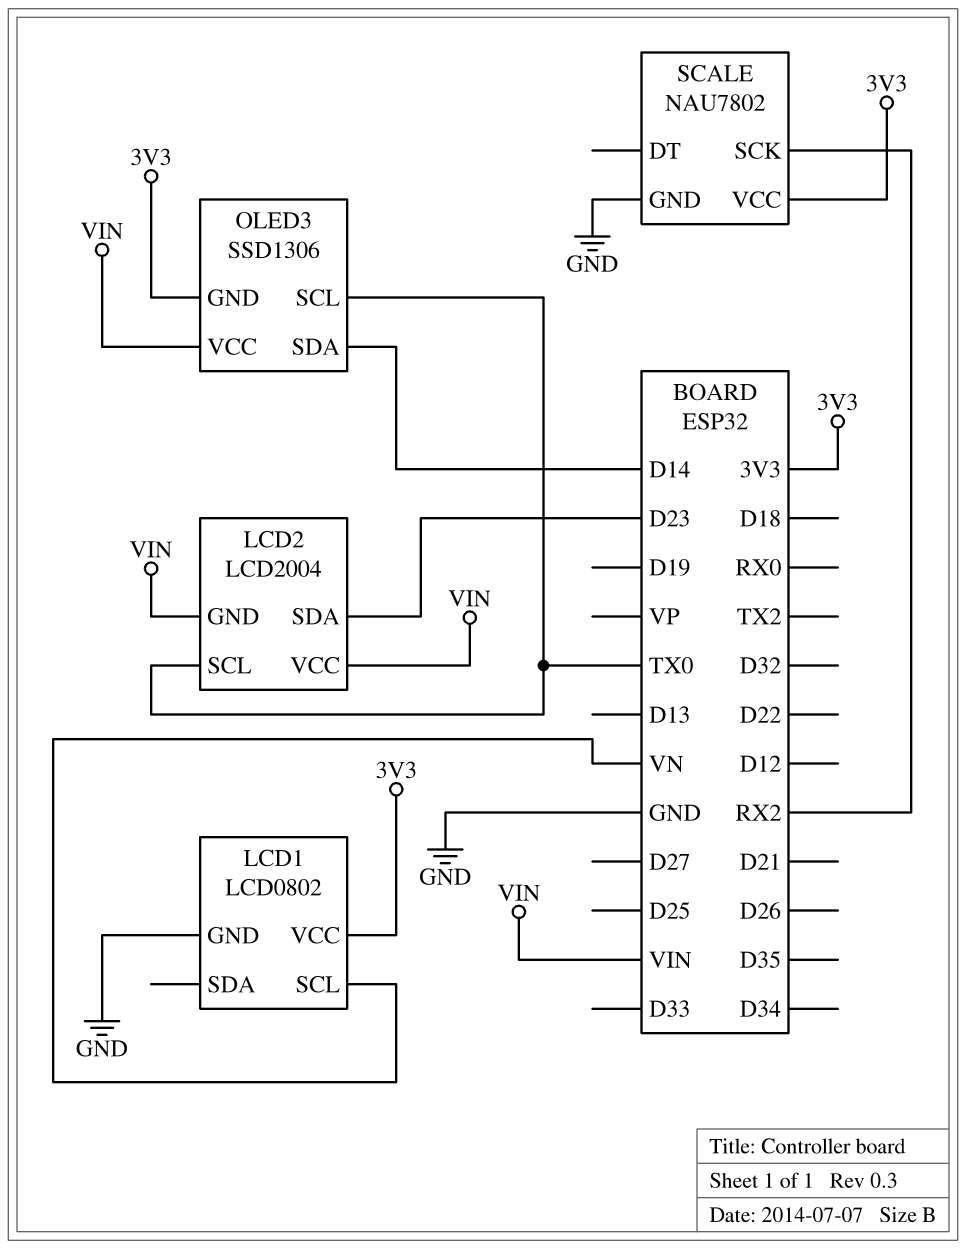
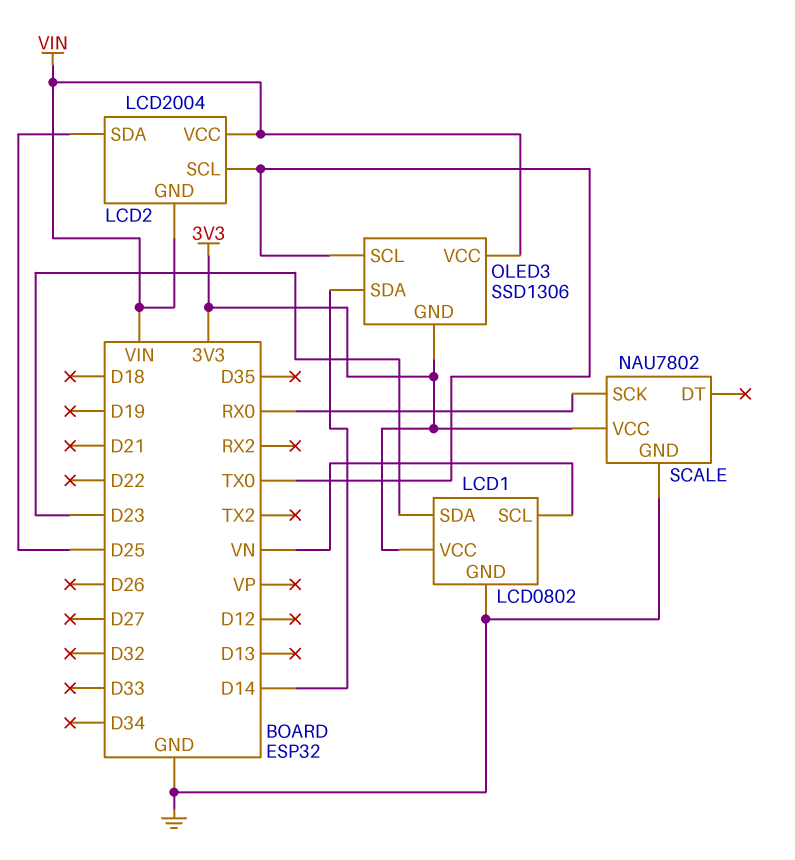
LCD1 pin SDA: none -> D23
LCD2 pin SDA: D23 -> D25
SCALE pin SCK: RX2 -> RX0

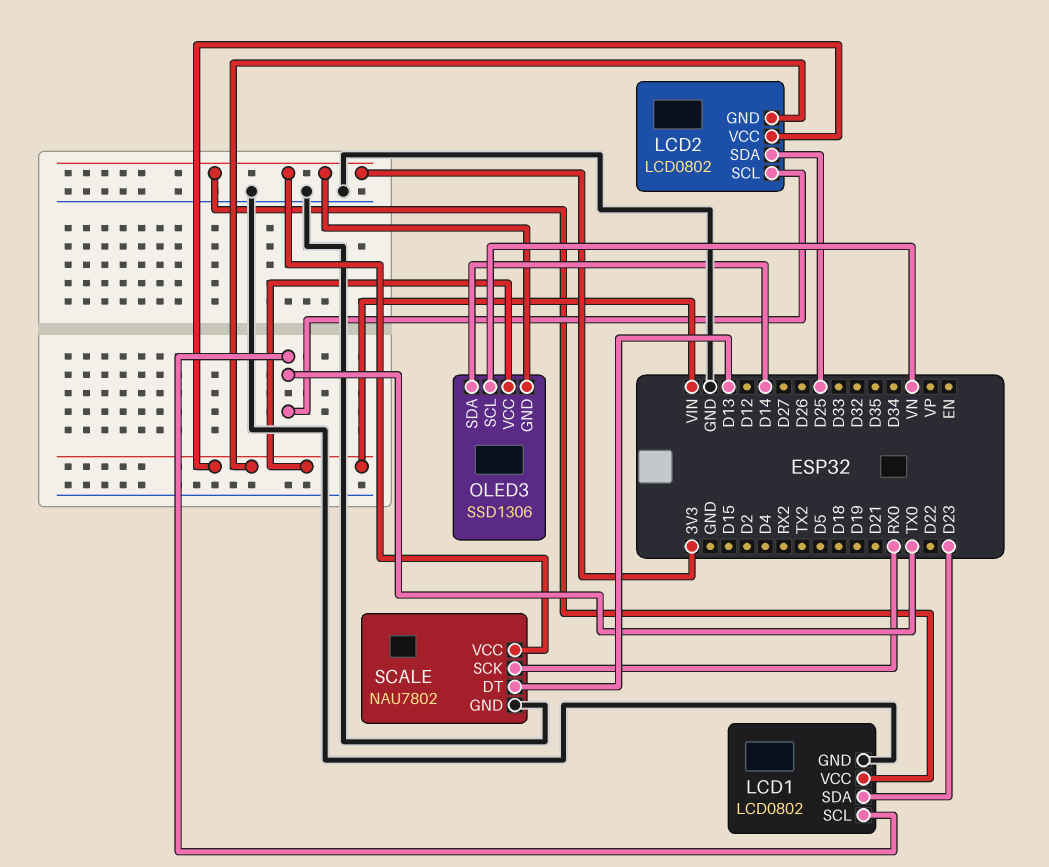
LCD1 pin SCL: VN -> TX0
LCD2: LCD2004 -> LCD0802
OLED3 pin SCL: TX0 -> VN
SCALE pin DT: none -> D13

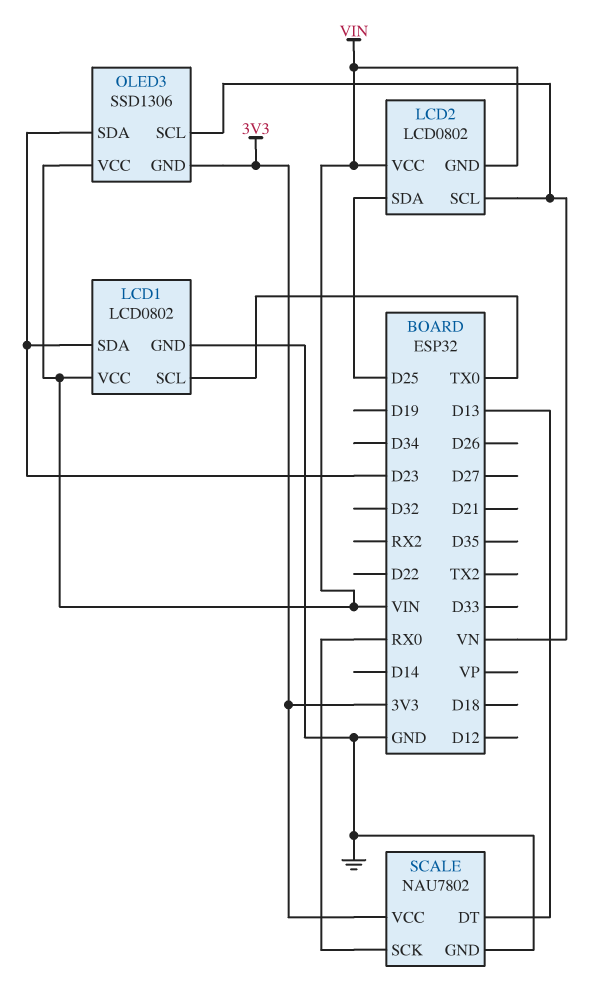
LCD1 pin VCC: 3V3 -> VIN
LCD2 pin SCL: TX0 -> VN
OLED3 pin SDA: D14 -> D23

